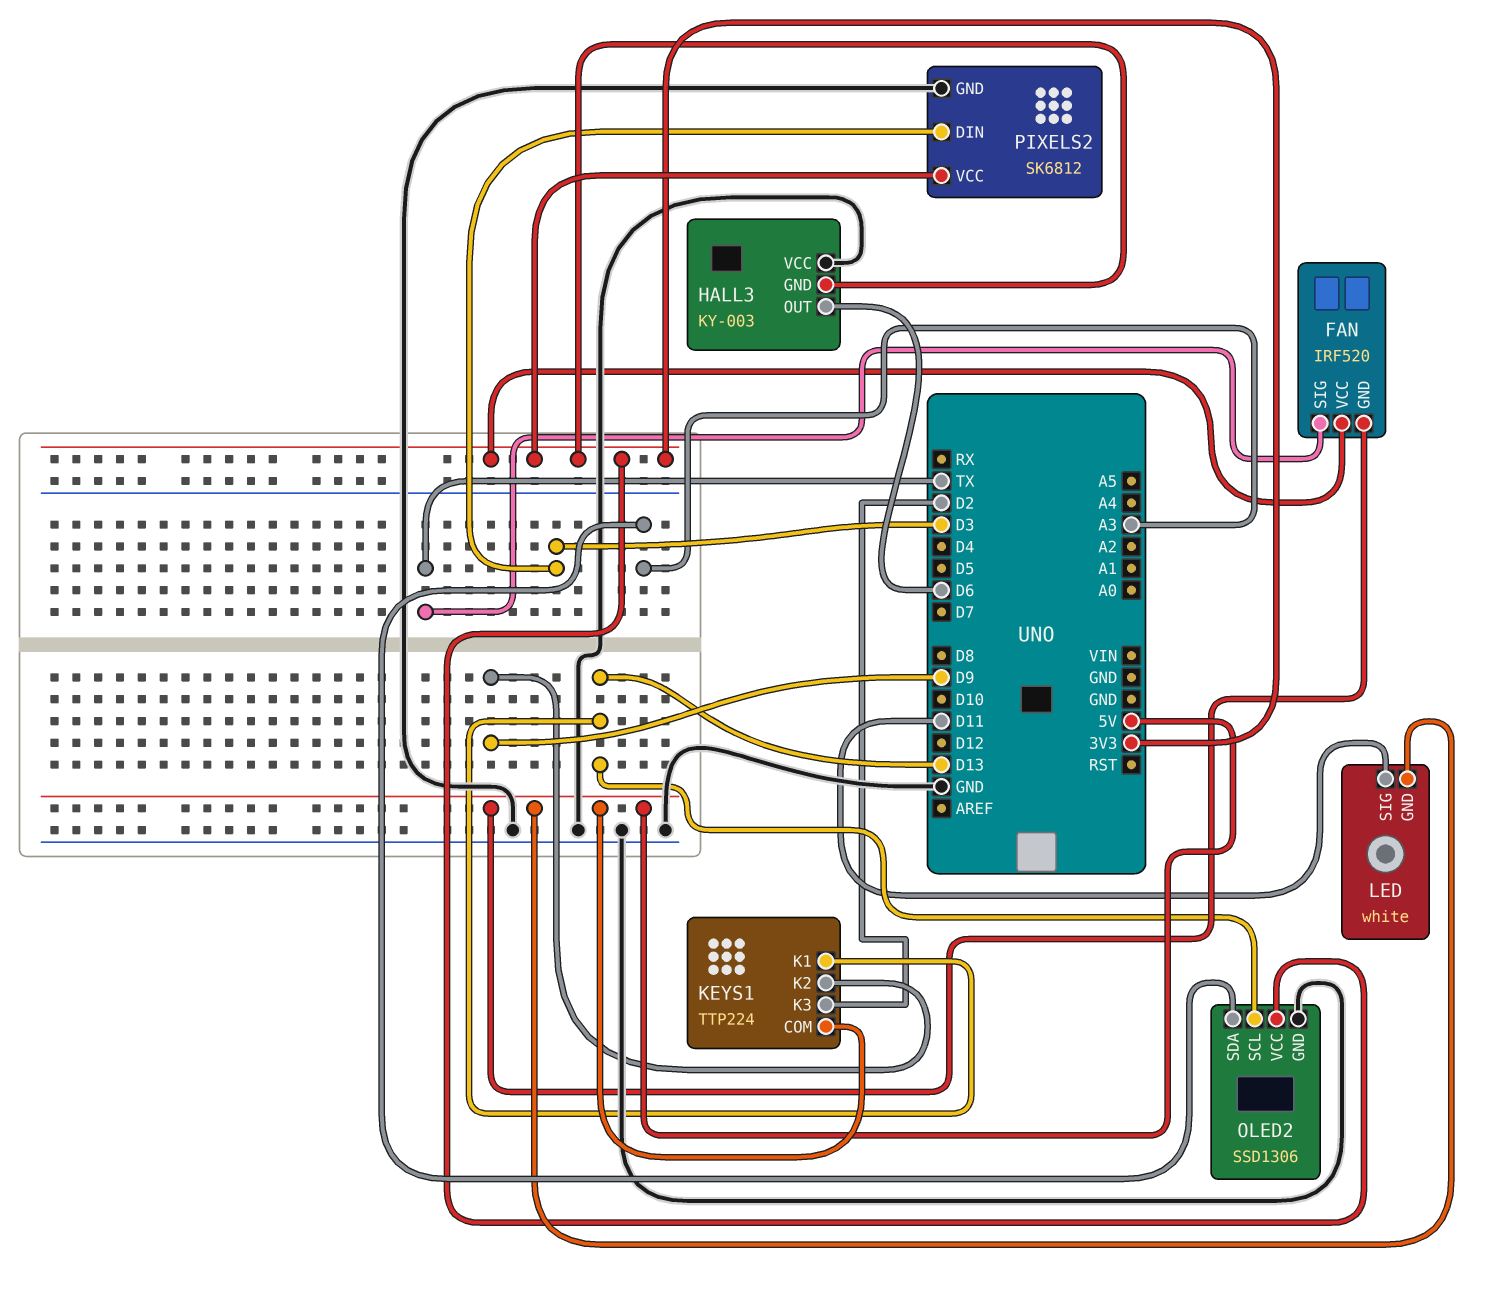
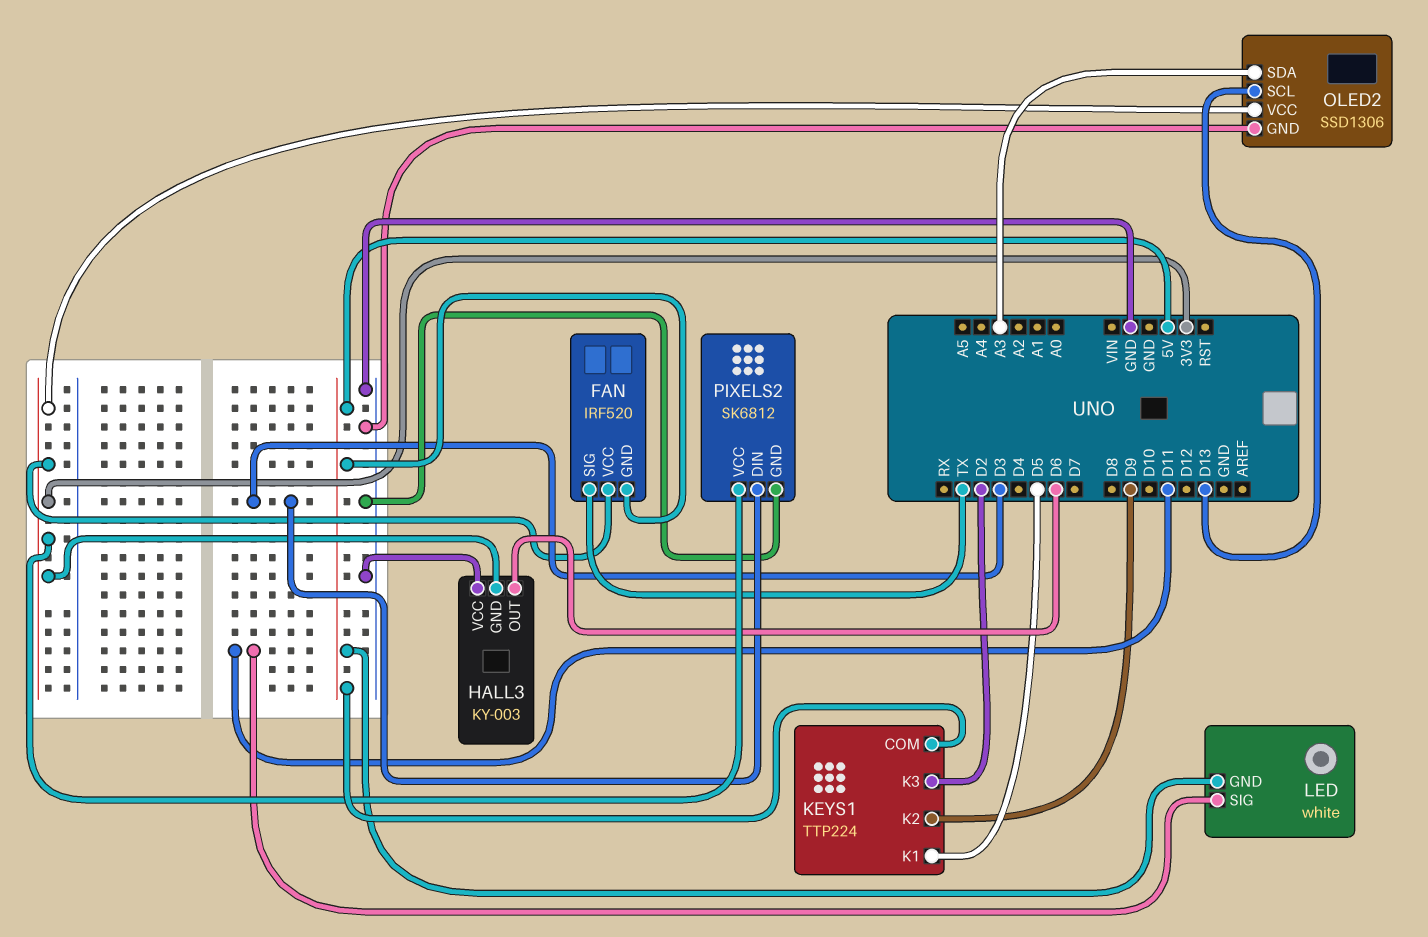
KEYS1 pin K1: D13 -> D5

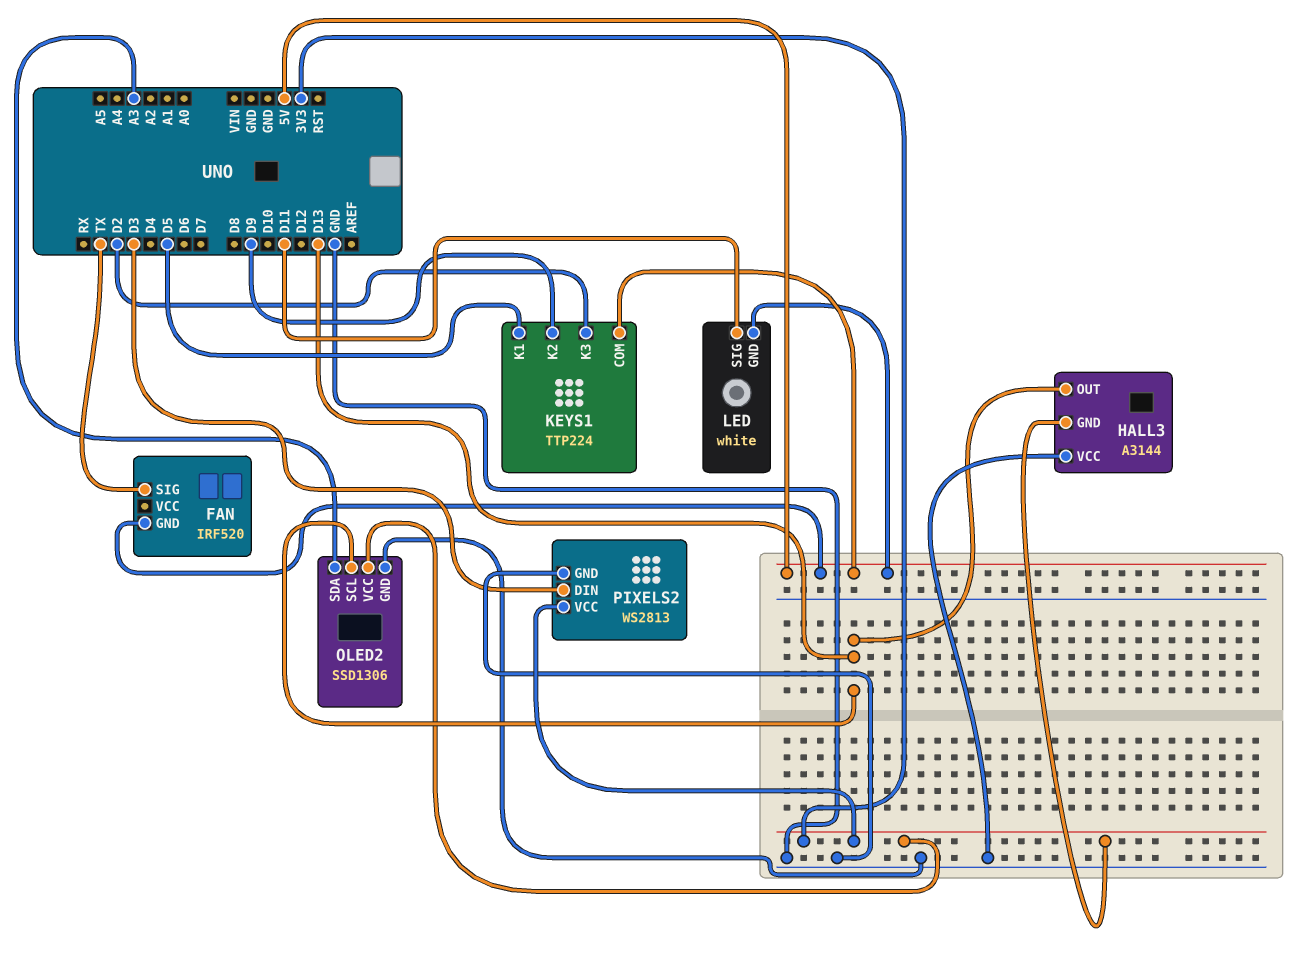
FAN pin VCC: 3V3 -> none
HALL3: KY-003 -> A3144
HALL3 pin OUT: D6 -> D13
PIXELS2: SK6812 -> WS2813

